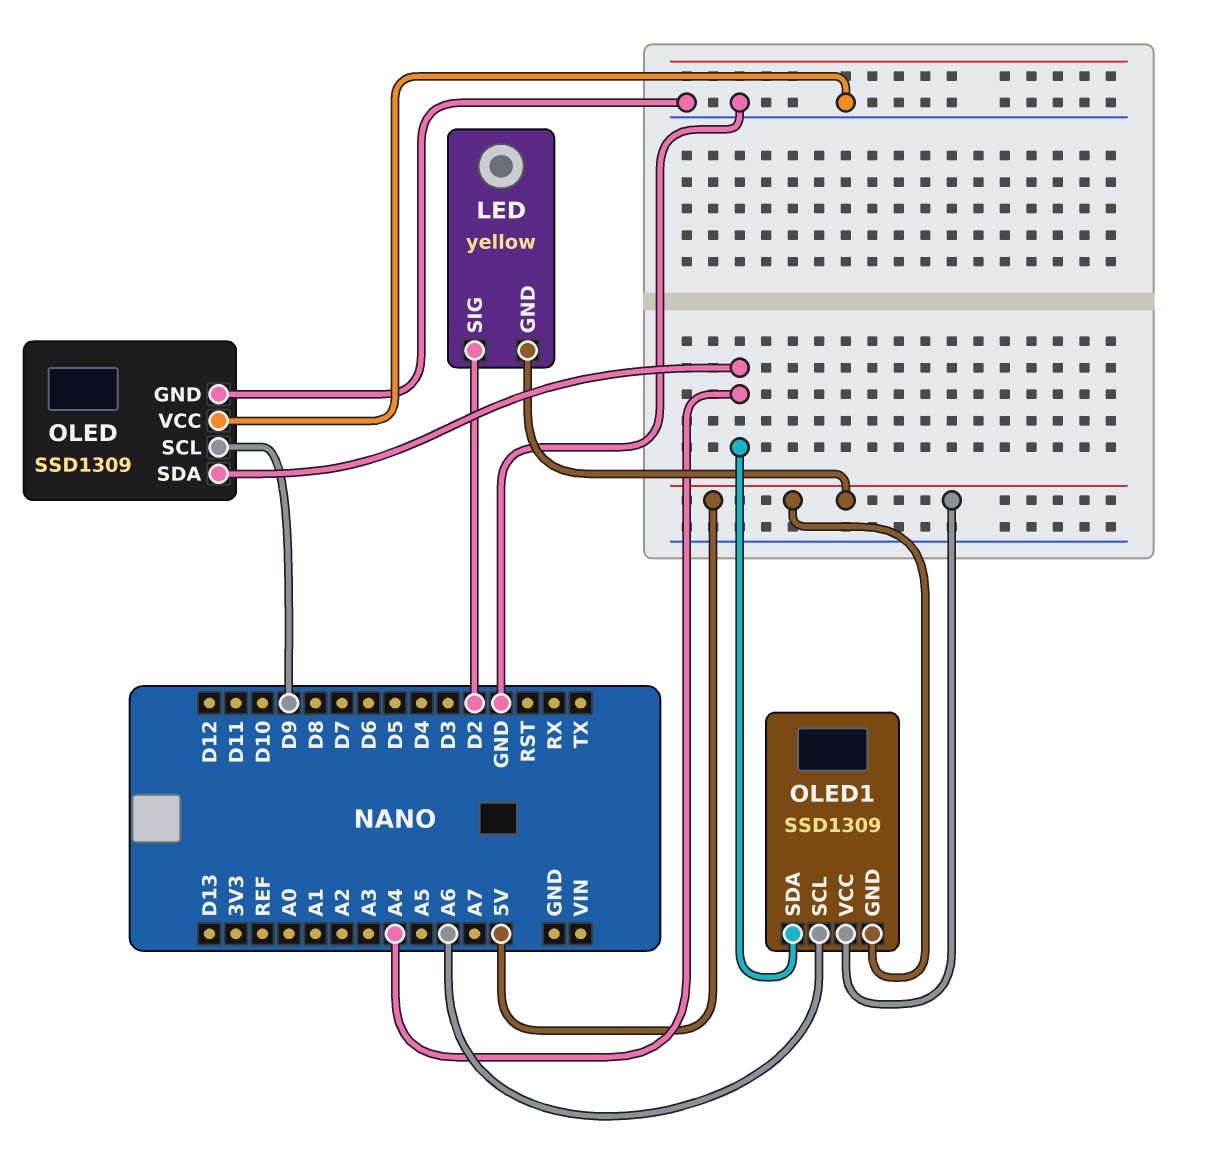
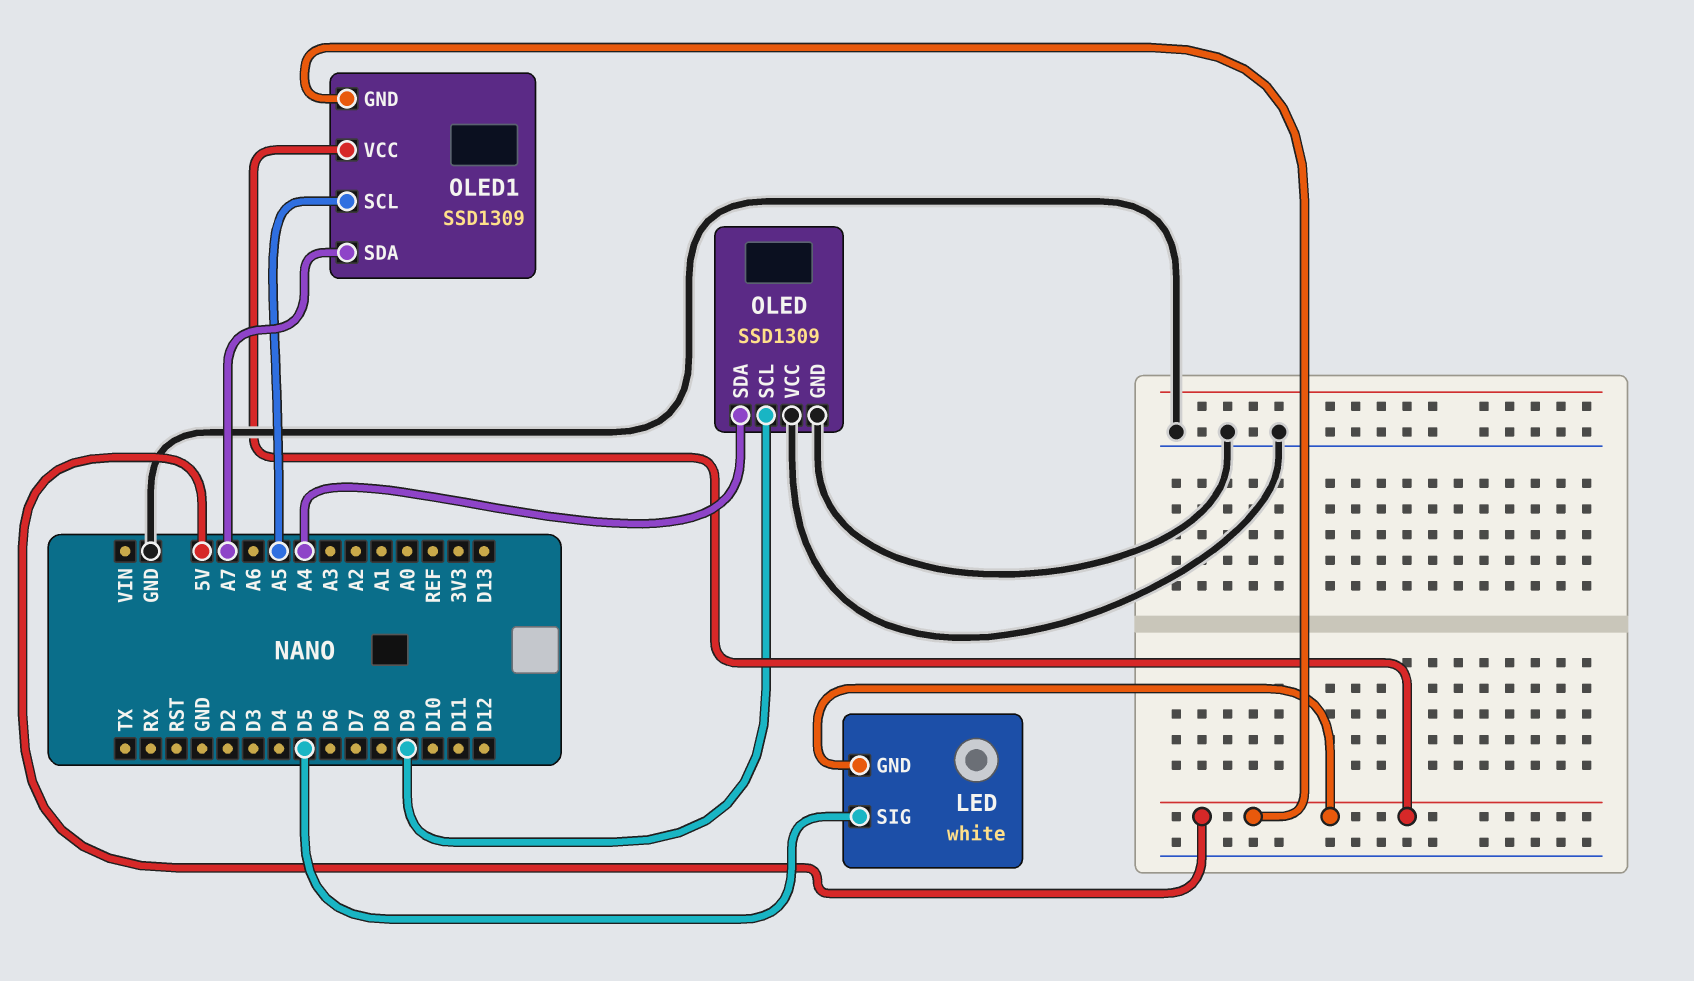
LED: yellow -> white
LED pin SIG: D2 -> D5
OLED1 pin SCL: A6 -> A5
OLED1 pin SDA: A4 -> A7

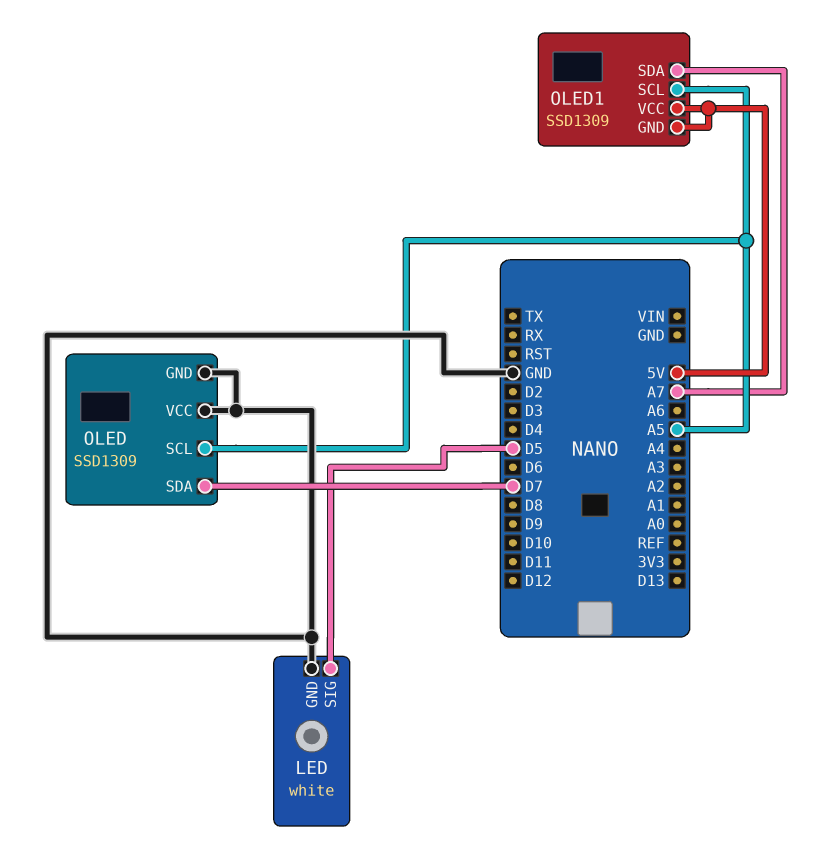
LED pin GND: 5V -> GND
OLED pin SCL: D9 -> A5
OLED pin SDA: A4 -> D7

